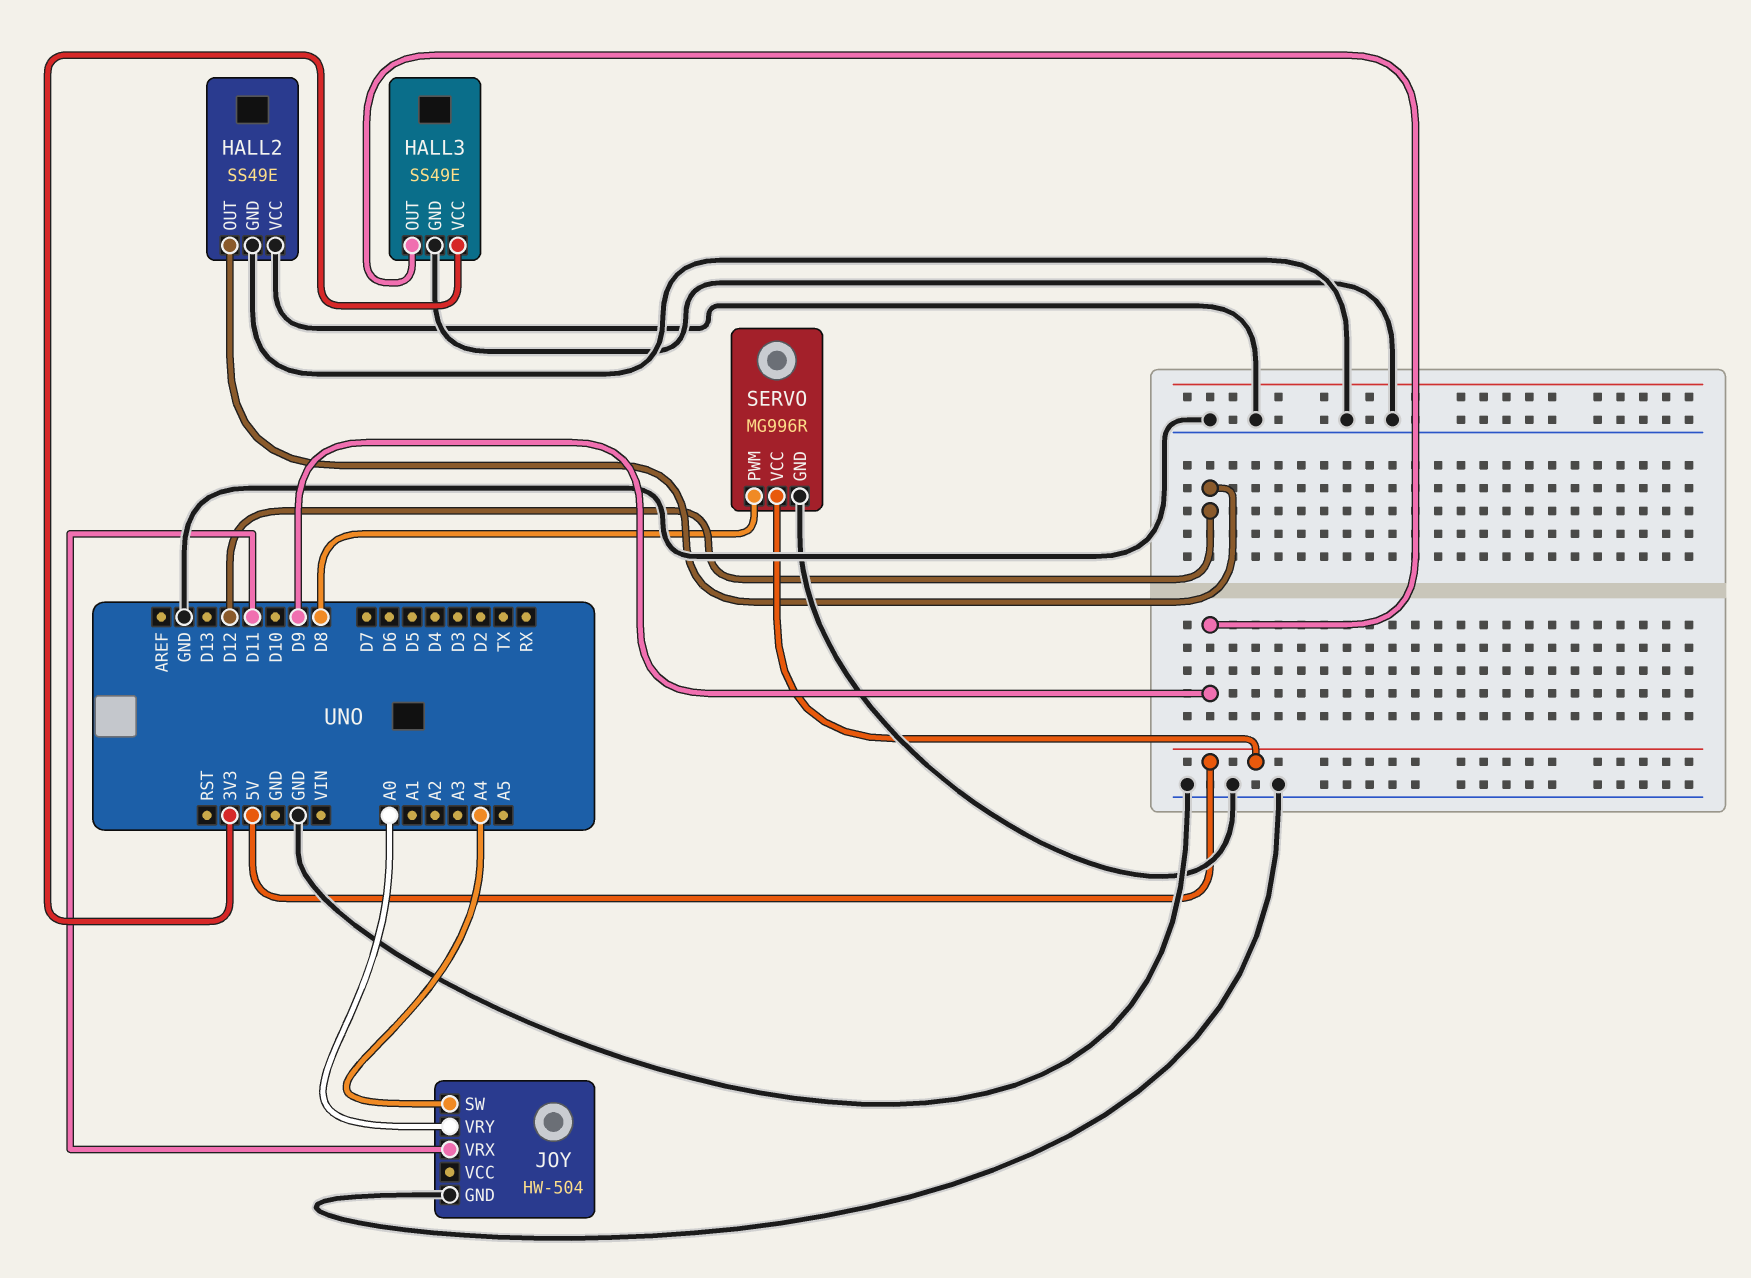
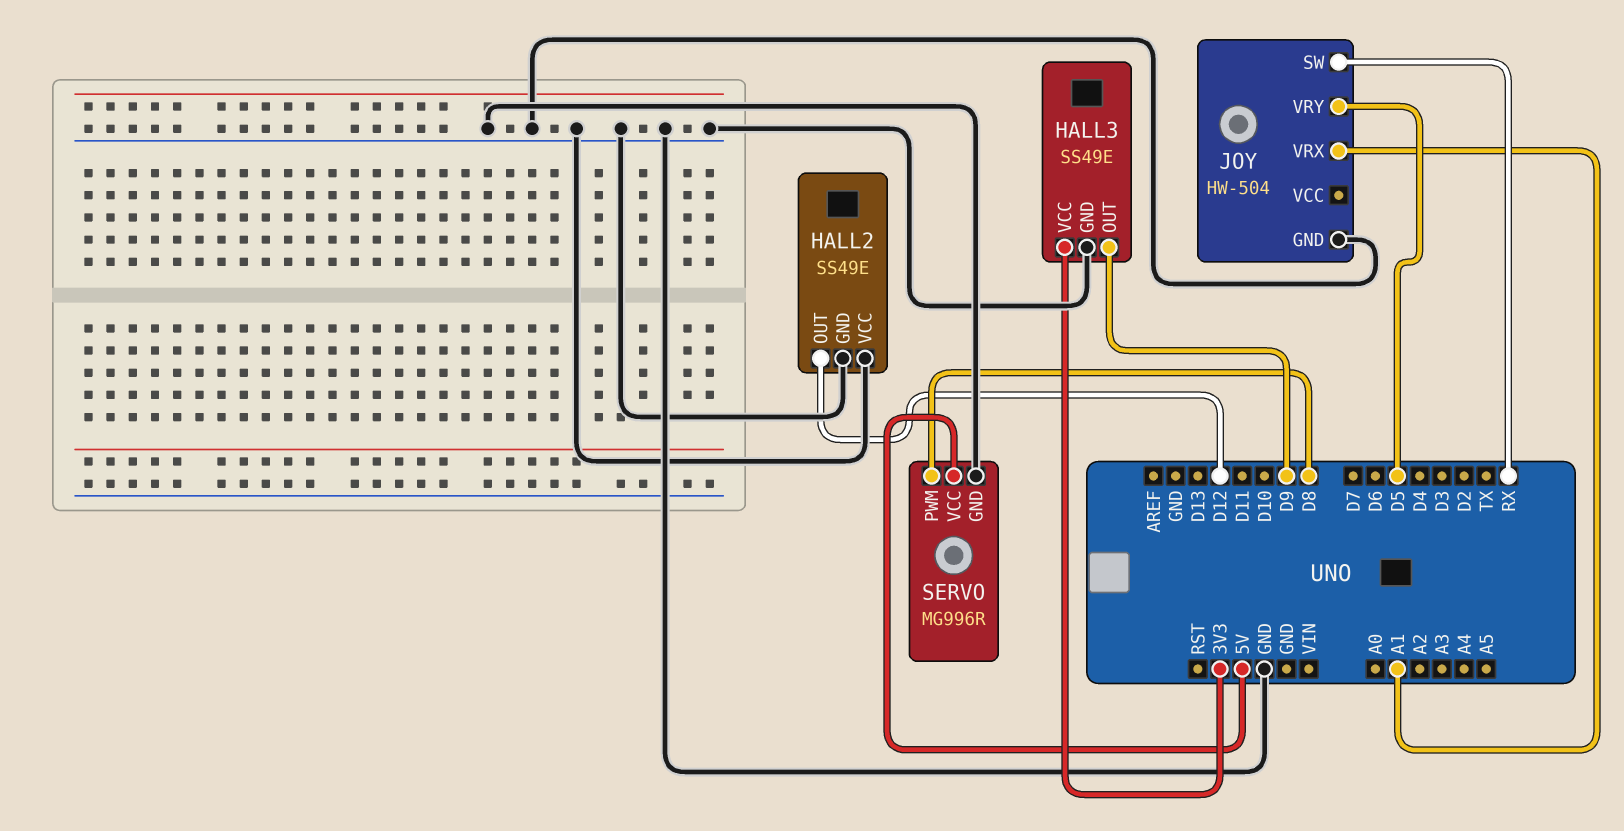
JOY pin SW: A4 -> RX
JOY pin VRX: D11 -> A1
JOY pin VRY: A0 -> D5

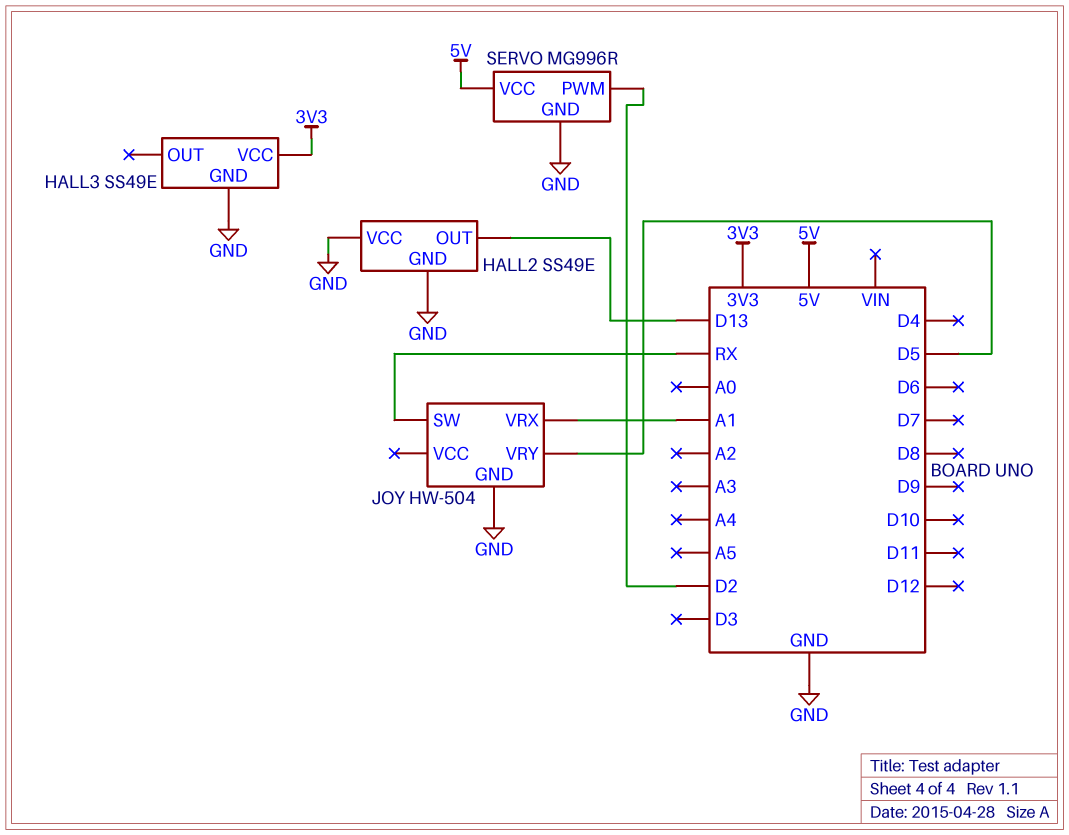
HALL2 pin OUT: D12 -> D13
HALL3 pin OUT: D9 -> none
SERVO pin PWM: D8 -> D2

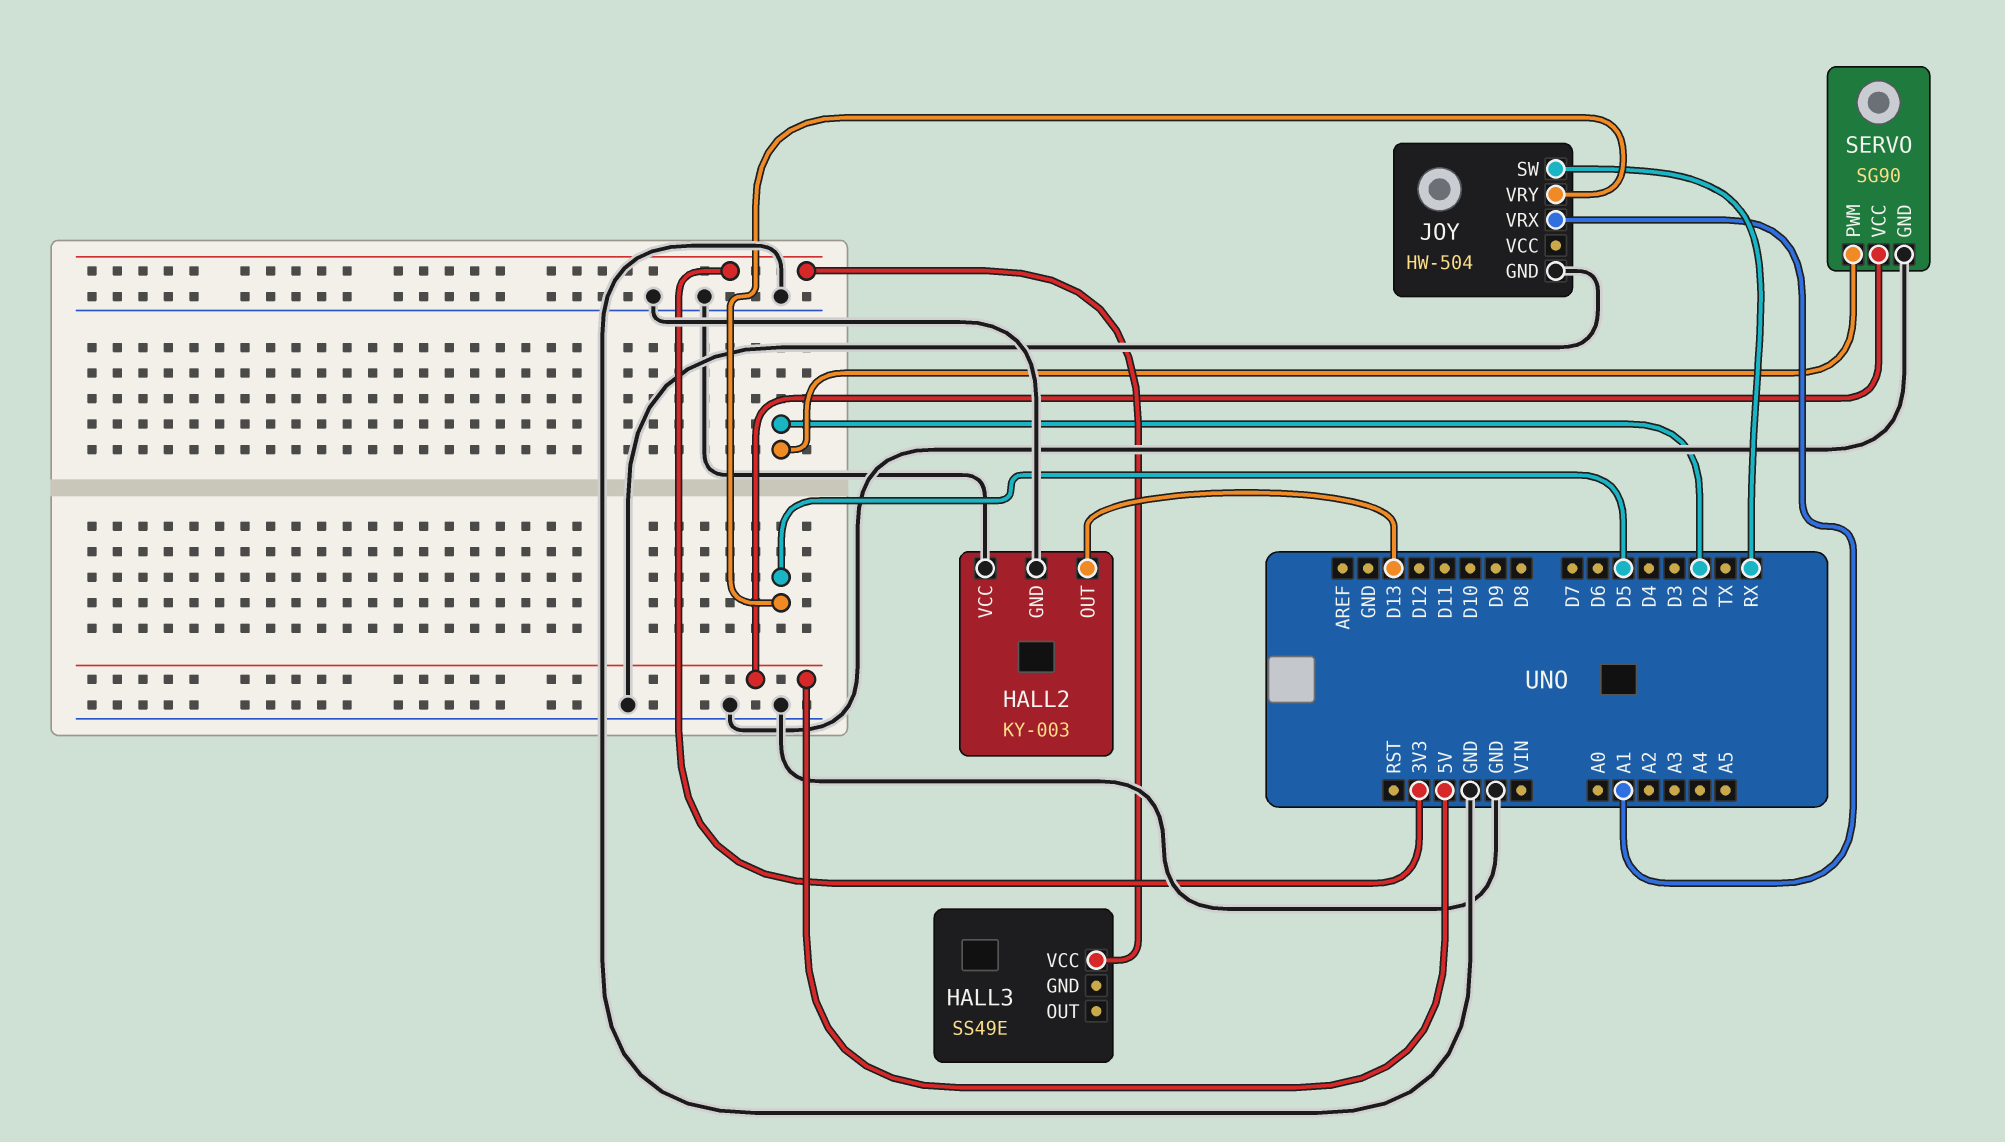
HALL2: SS49E -> KY-003
HALL3 pin GND: GND -> none
SERVO: MG996R -> SG90

